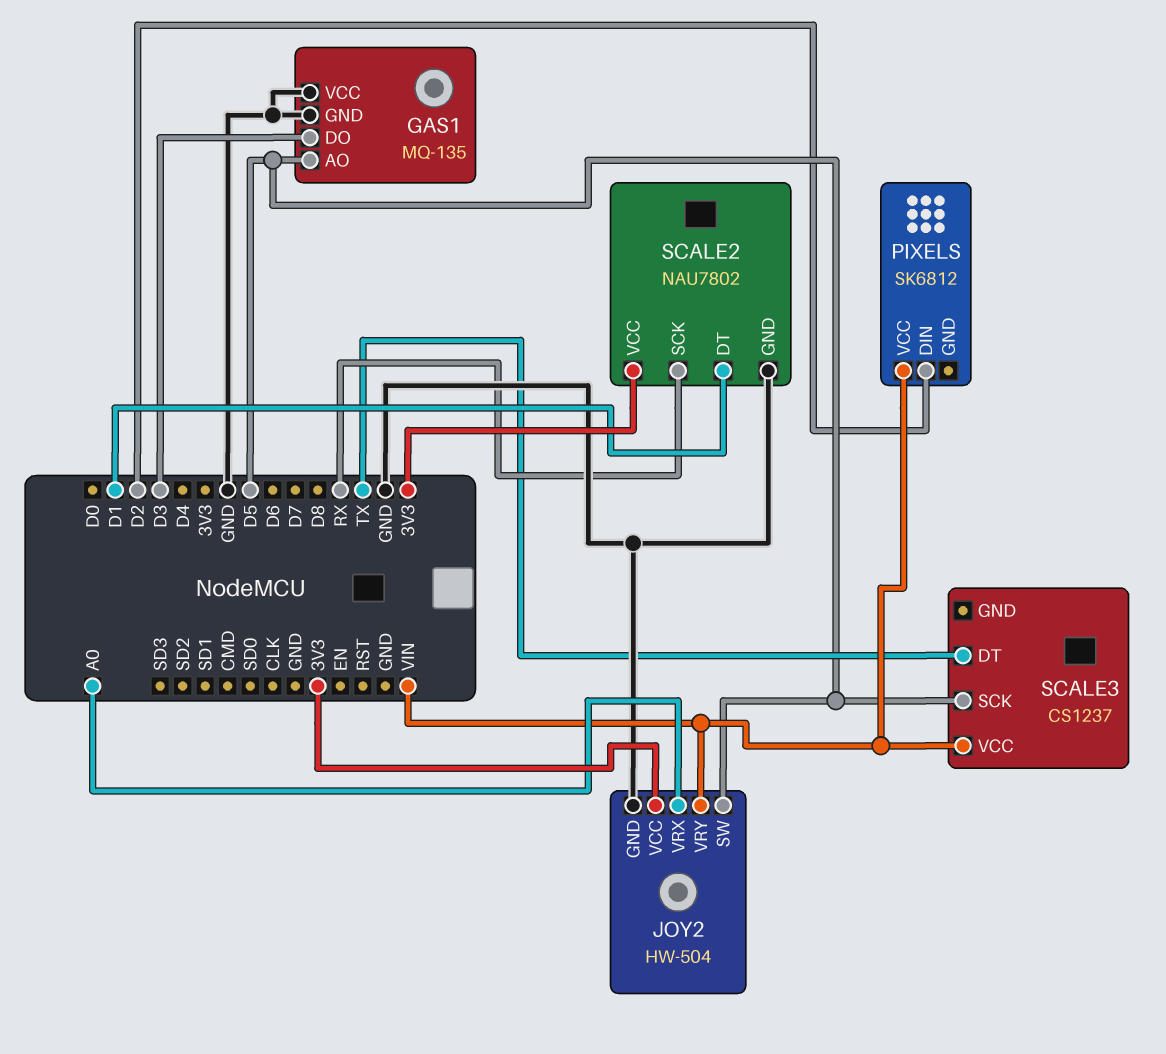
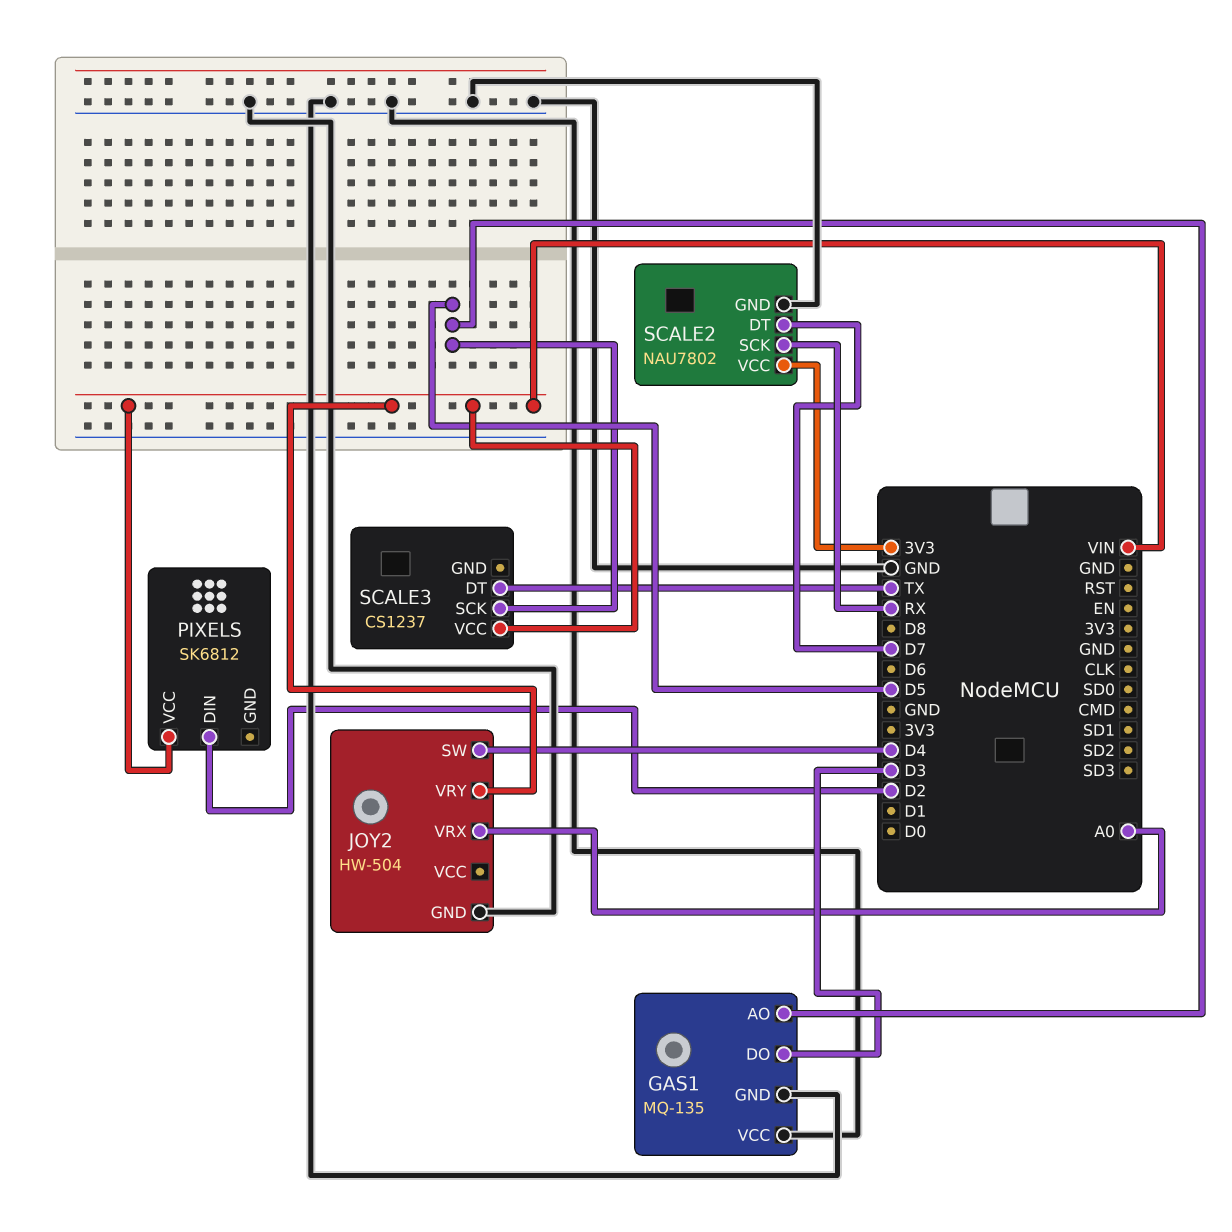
JOY2 pin SW: D5 -> D4
JOY2 pin VCC: 3V3 -> none
SCALE2 pin DT: D1 -> D7

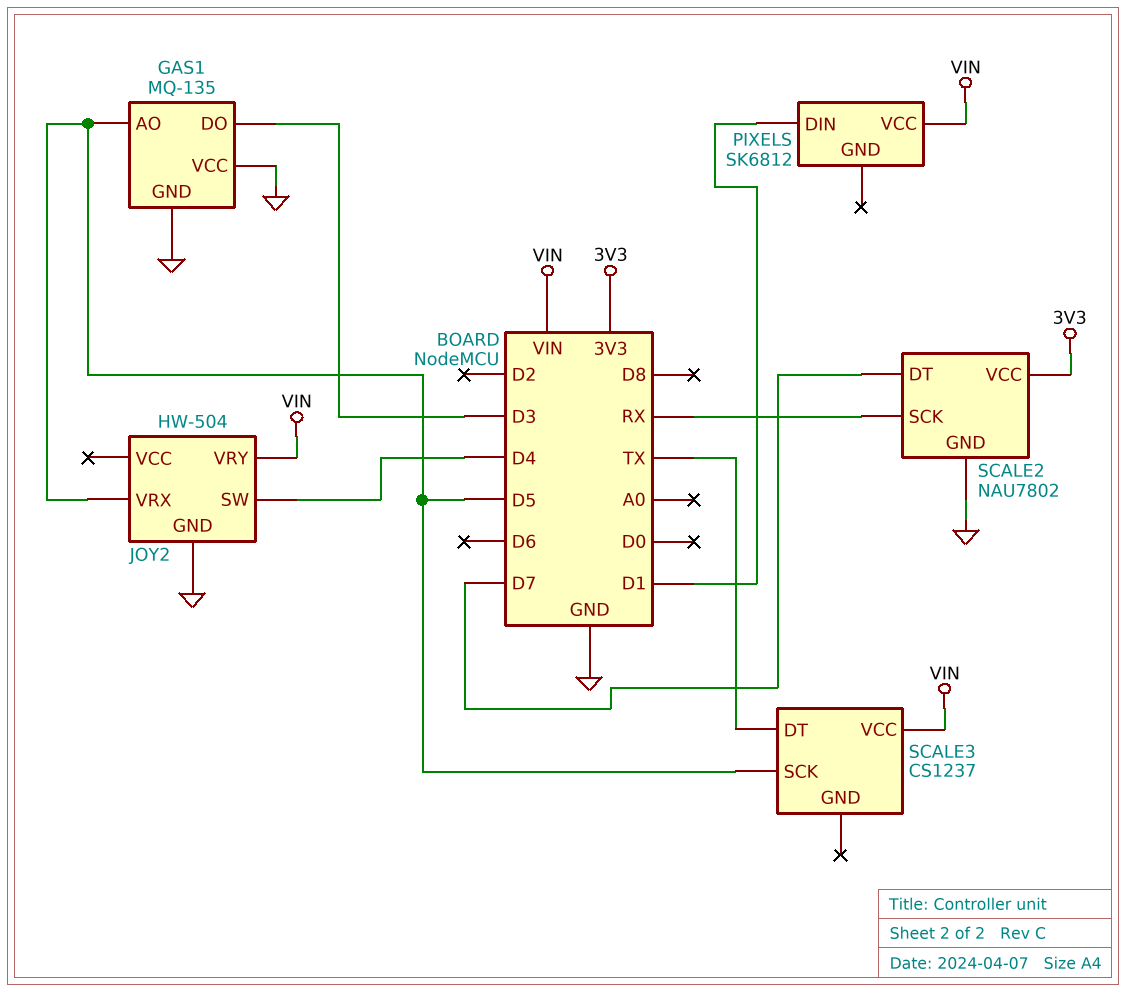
JOY2 pin VRX: A0 -> D5
PIXELS pin DIN: D2 -> D1

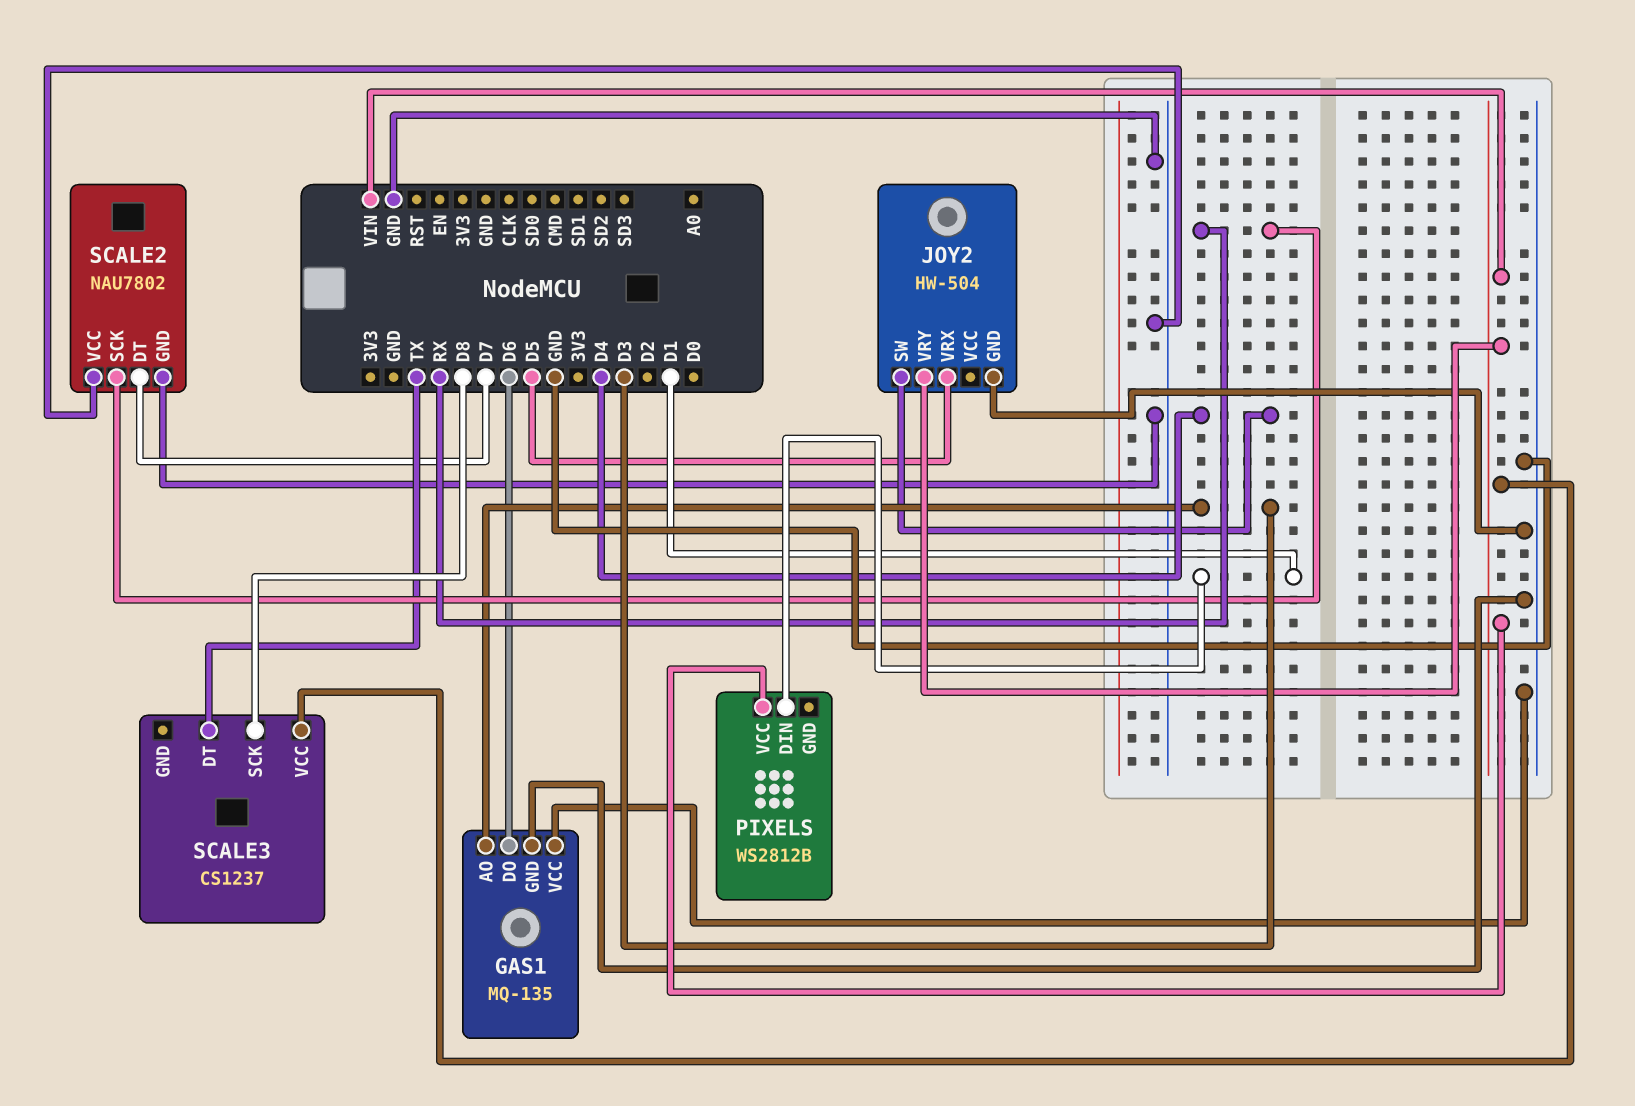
GAS1 pin AO: D5 -> D3
GAS1 pin DO: D3 -> D6
PIXELS: SK6812 -> WS2812B
SCALE2 pin VCC: 3V3 -> GND
SCALE3 pin SCK: D5 -> D8

